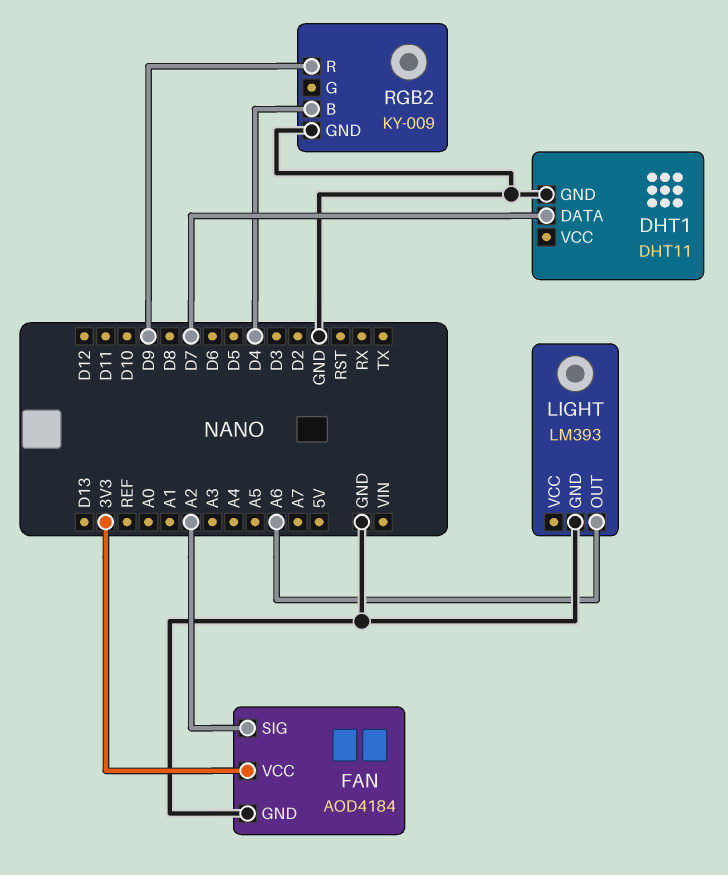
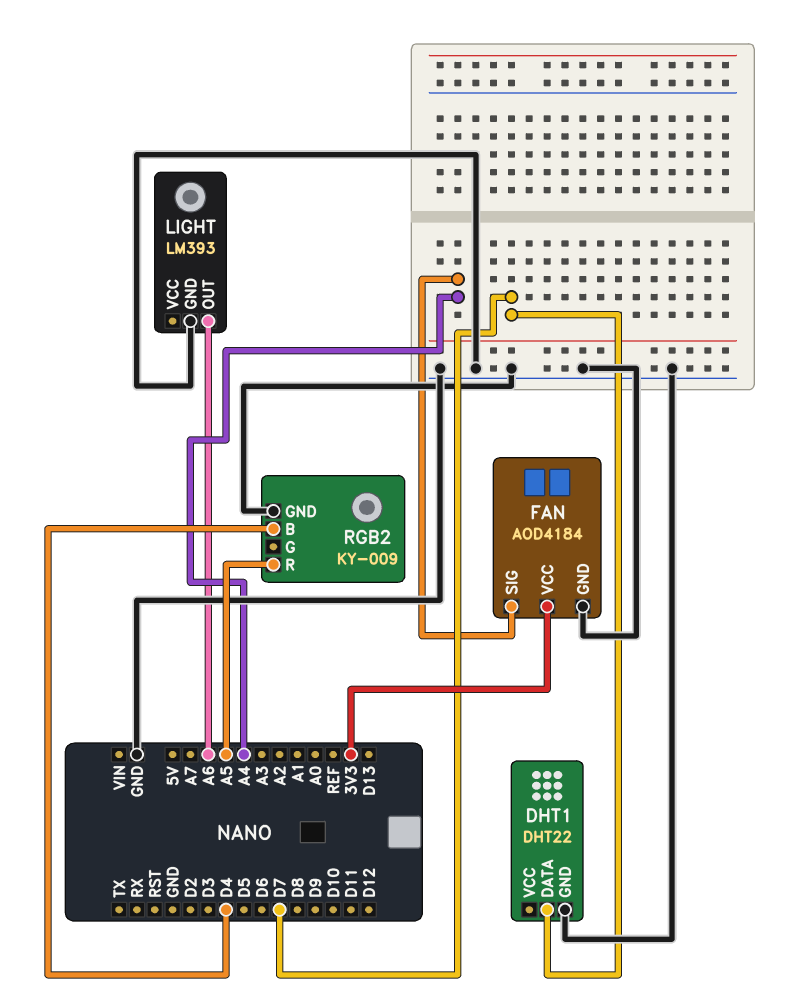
DHT1: DHT11 -> DHT22
FAN pin SIG: A2 -> A4
RGB2 pin R: D9 -> A5

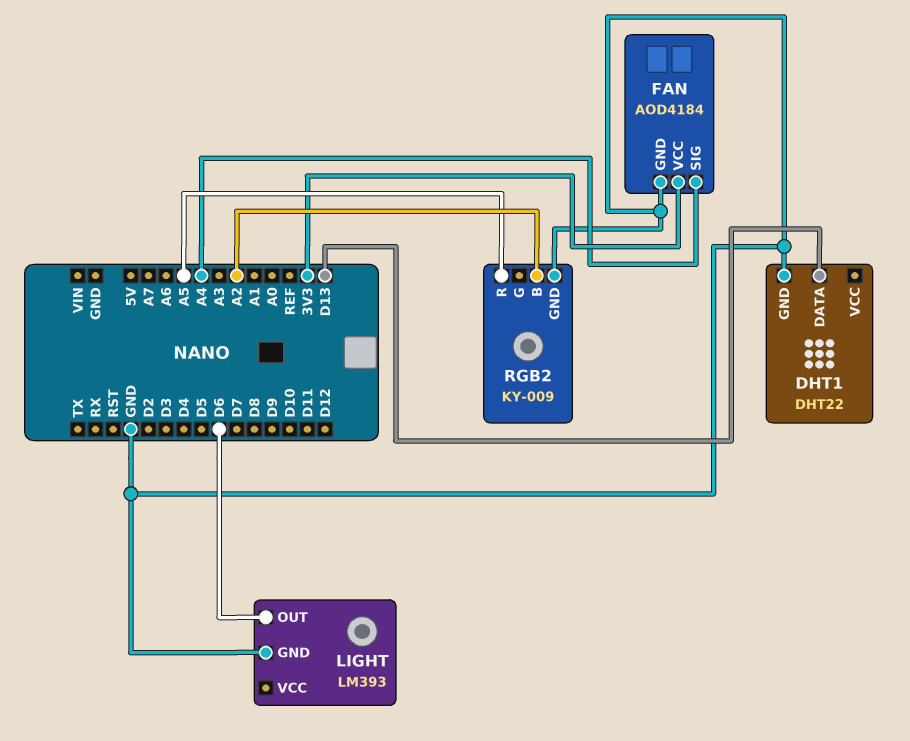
DHT1 pin DATA: D7 -> D13
LIGHT pin OUT: A6 -> D6
RGB2 pin B: D4 -> A2

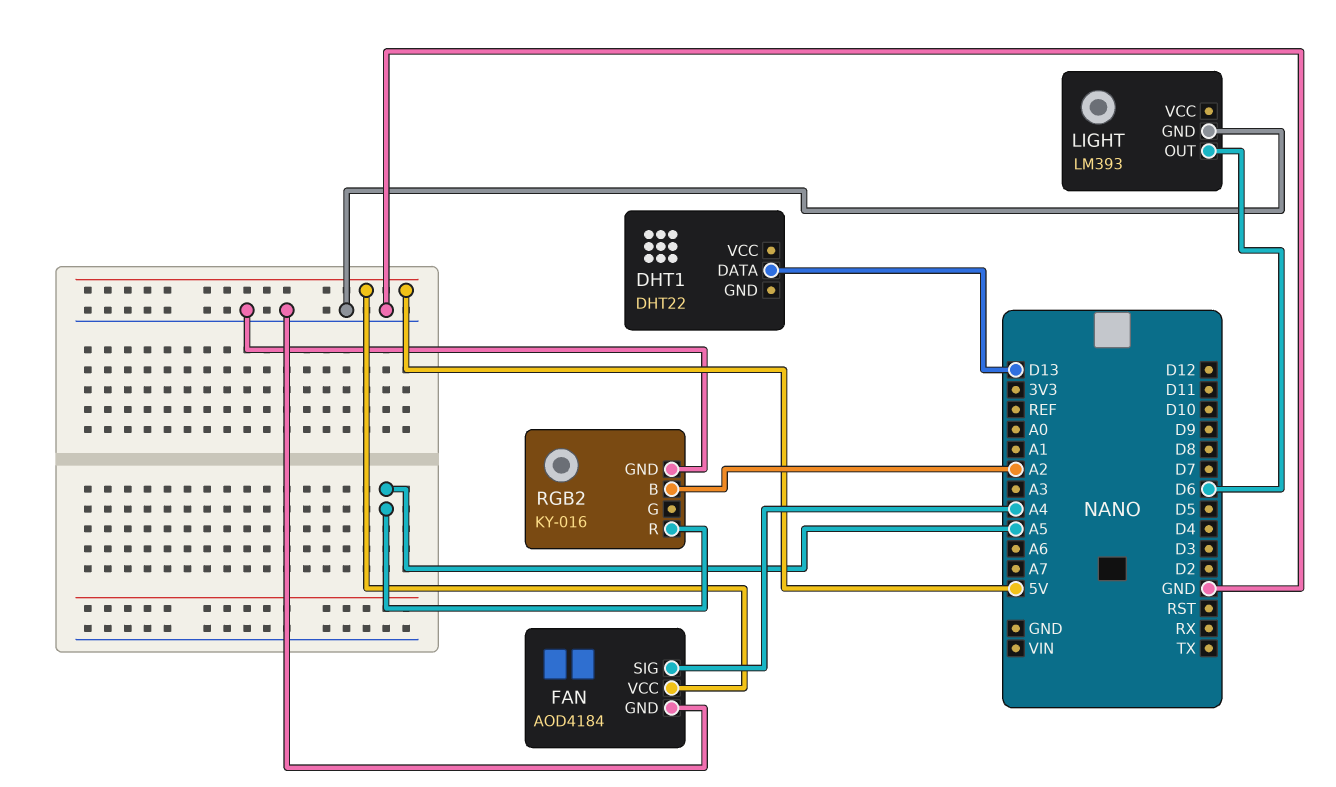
DHT1 pin GND: GND -> none
FAN pin VCC: 3V3 -> 5V
RGB2: KY-009 -> KY-016

